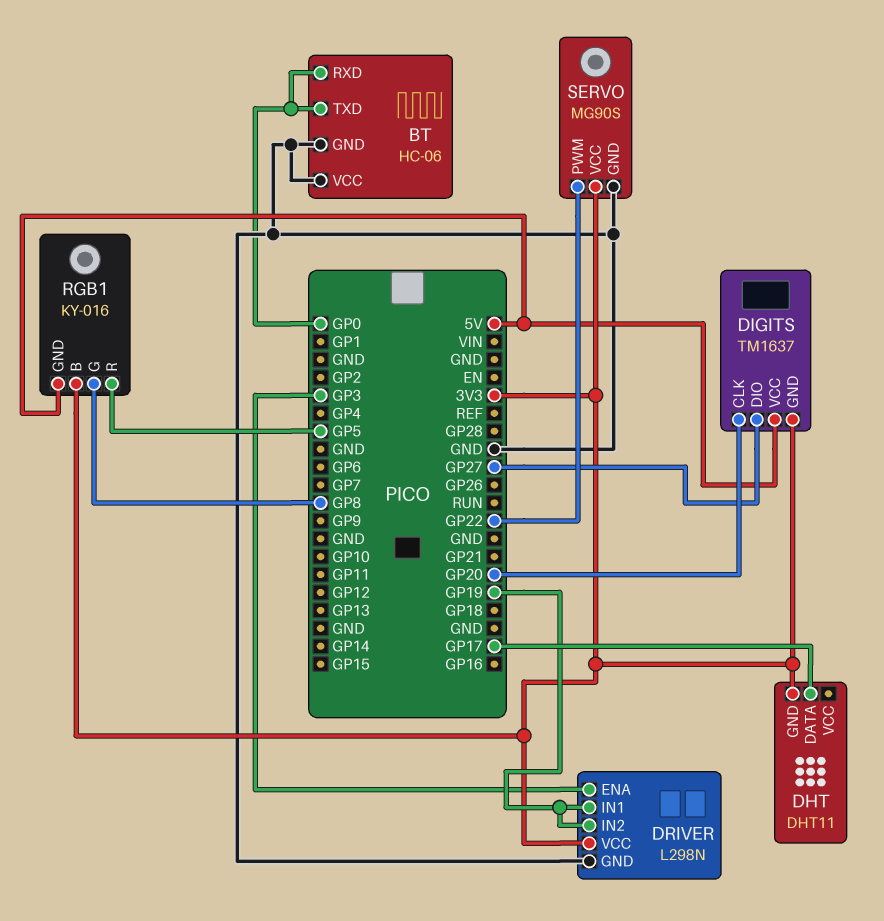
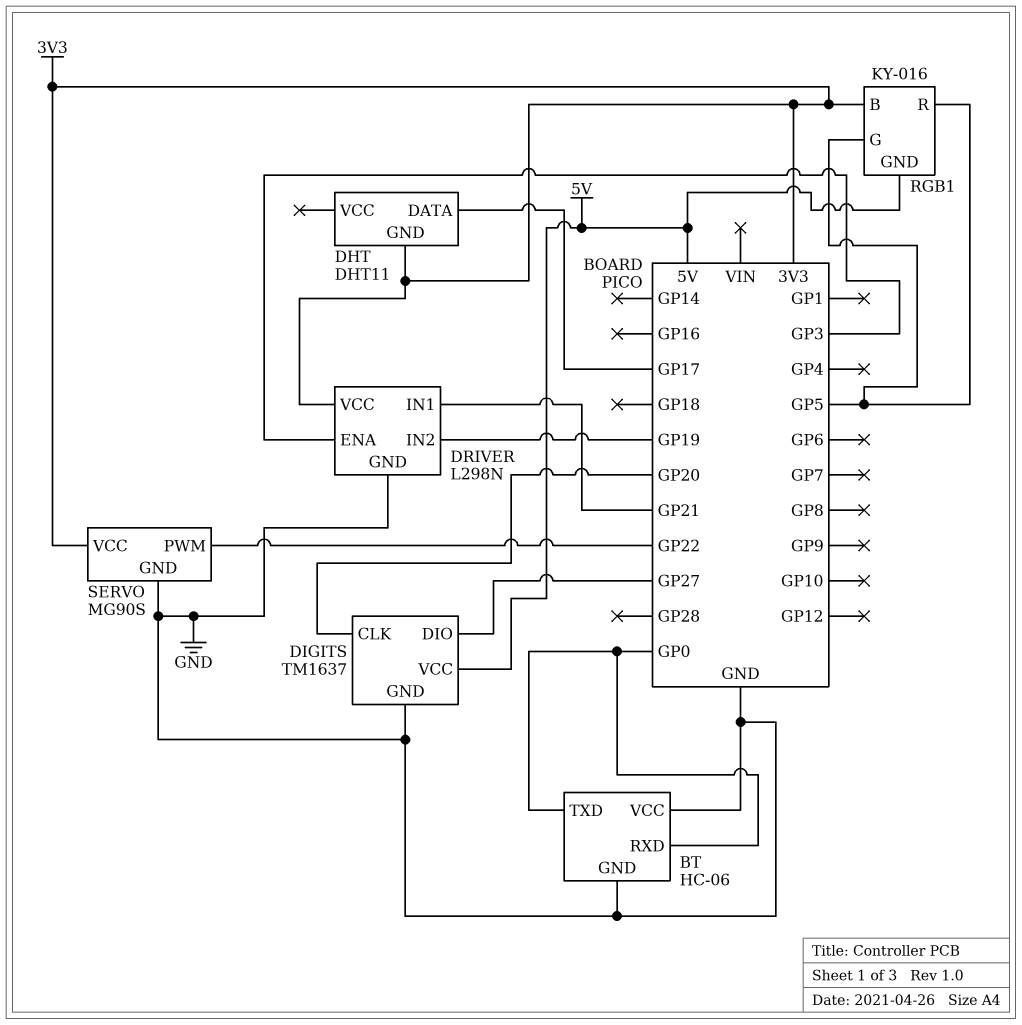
DIGITS pin GND: 3V3 -> GND
DRIVER pin IN1: GP19 -> GP21
RGB1 pin G: GP8 -> GP5

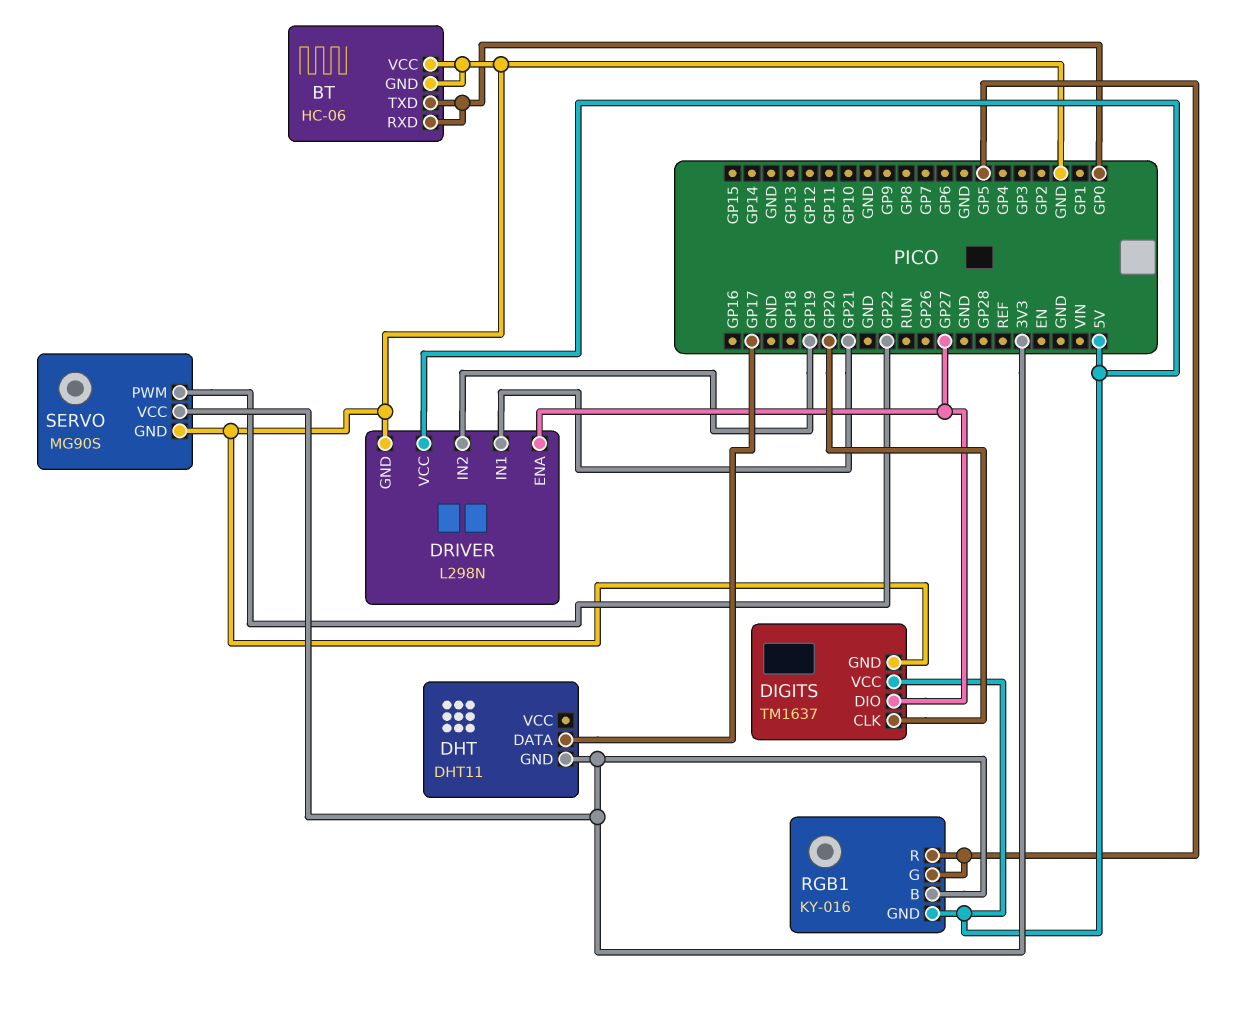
DRIVER pin ENA: GP3 -> GP27
DRIVER pin VCC: 3V3 -> 5V

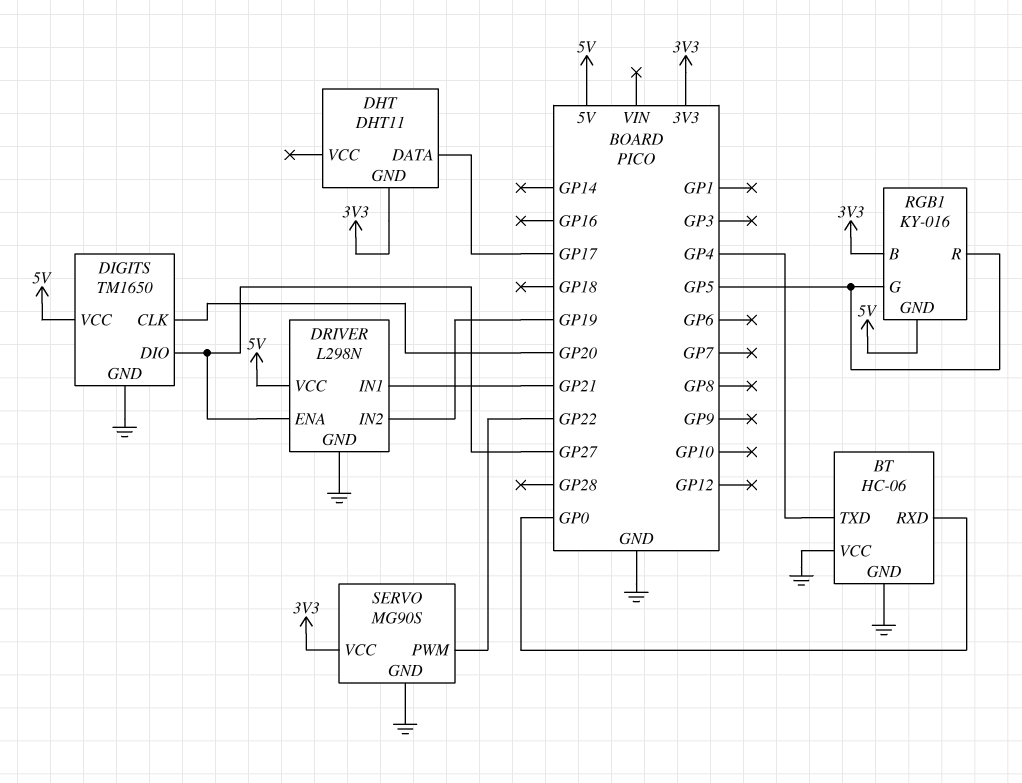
BT pin TXD: GP0 -> GP4
DIGITS: TM1637 -> TM1650

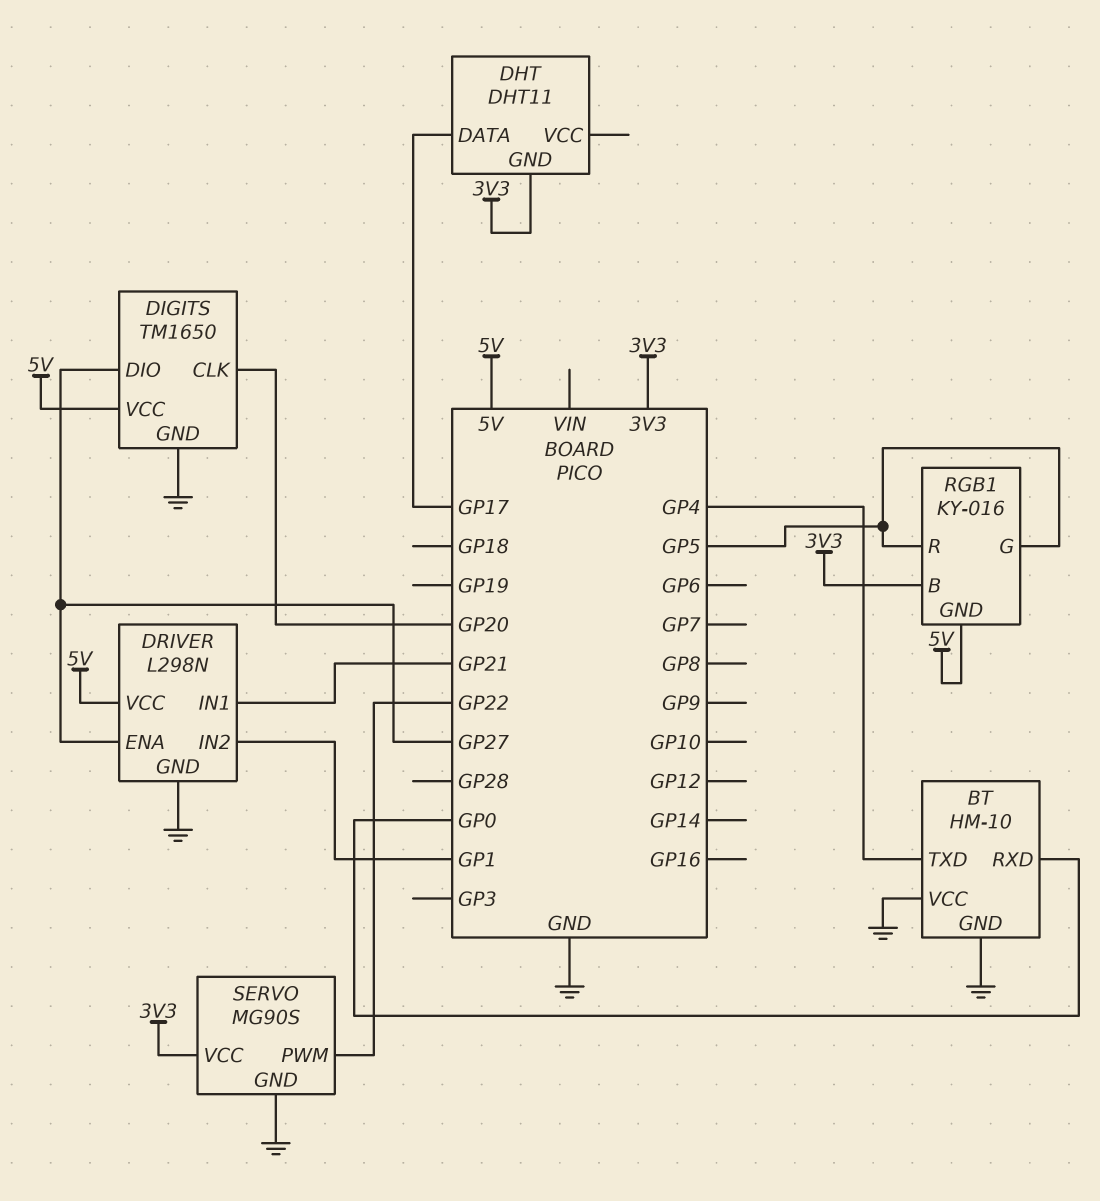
BT: HC-06 -> HM-10
DRIVER pin IN2: GP19 -> GP1

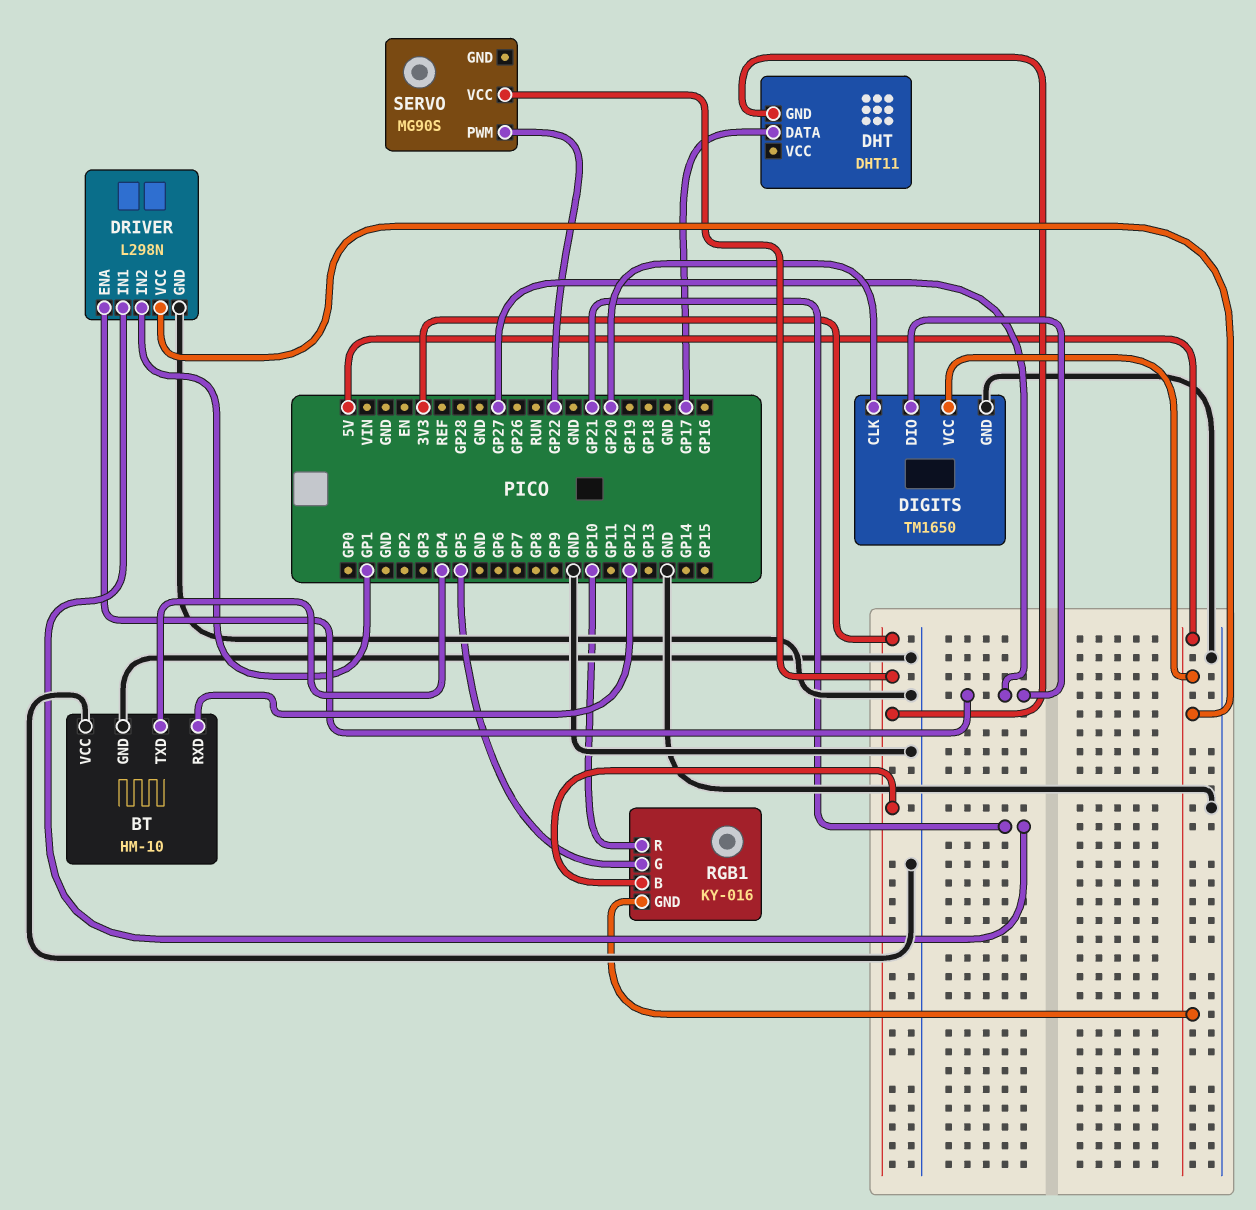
BT pin RXD: GP0 -> GP12
RGB1 pin R: GP5 -> GP10
SERVO pin GND: GND -> none

